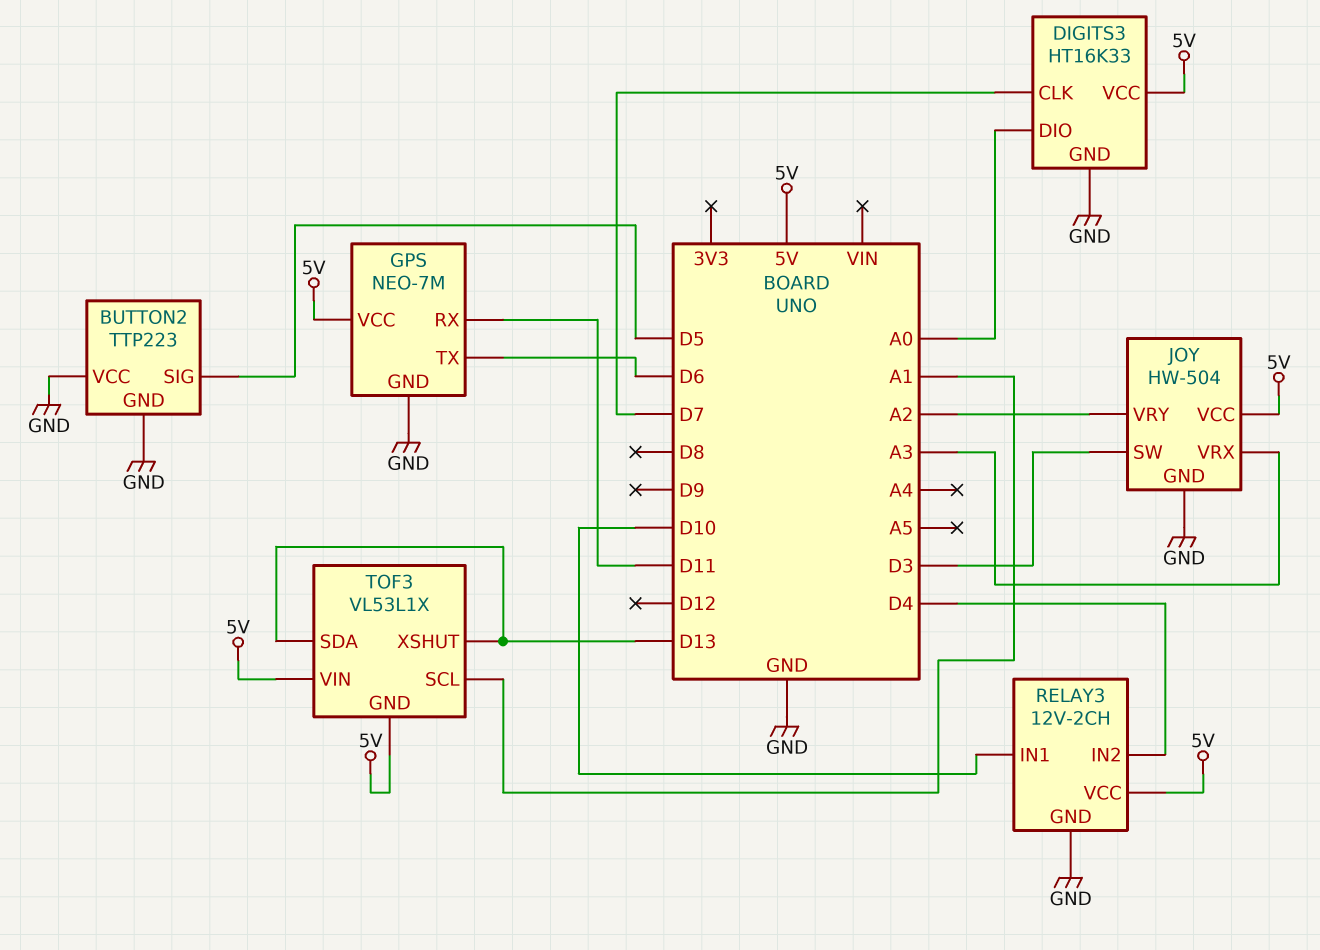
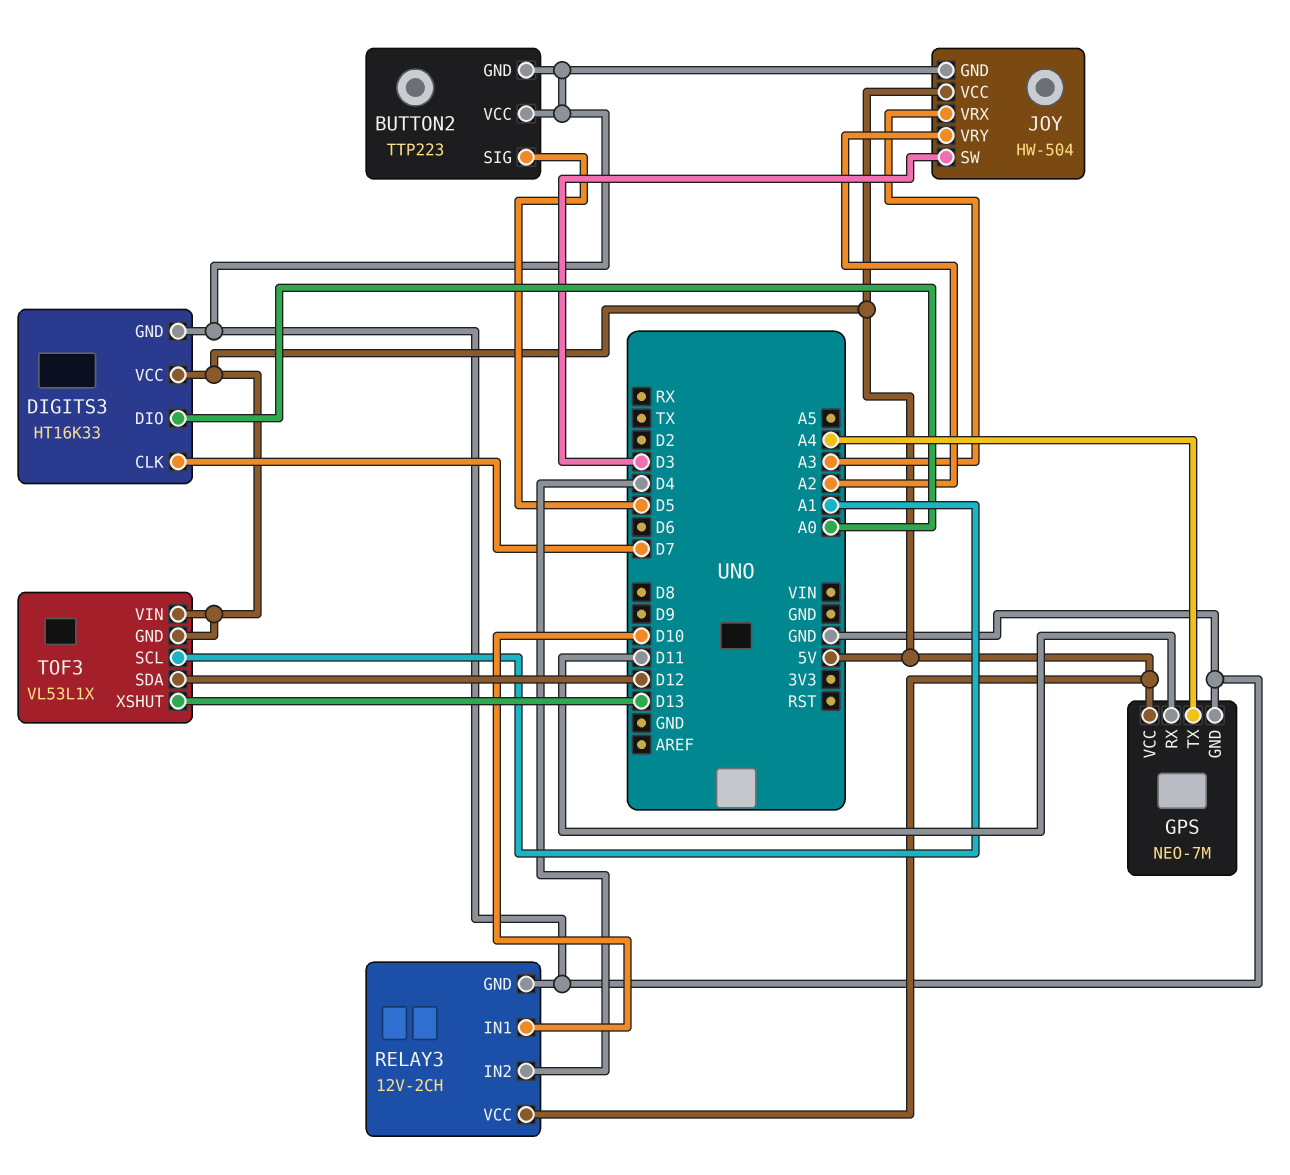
GPS pin TX: D6 -> A4
TOF3 pin SDA: D13 -> D12

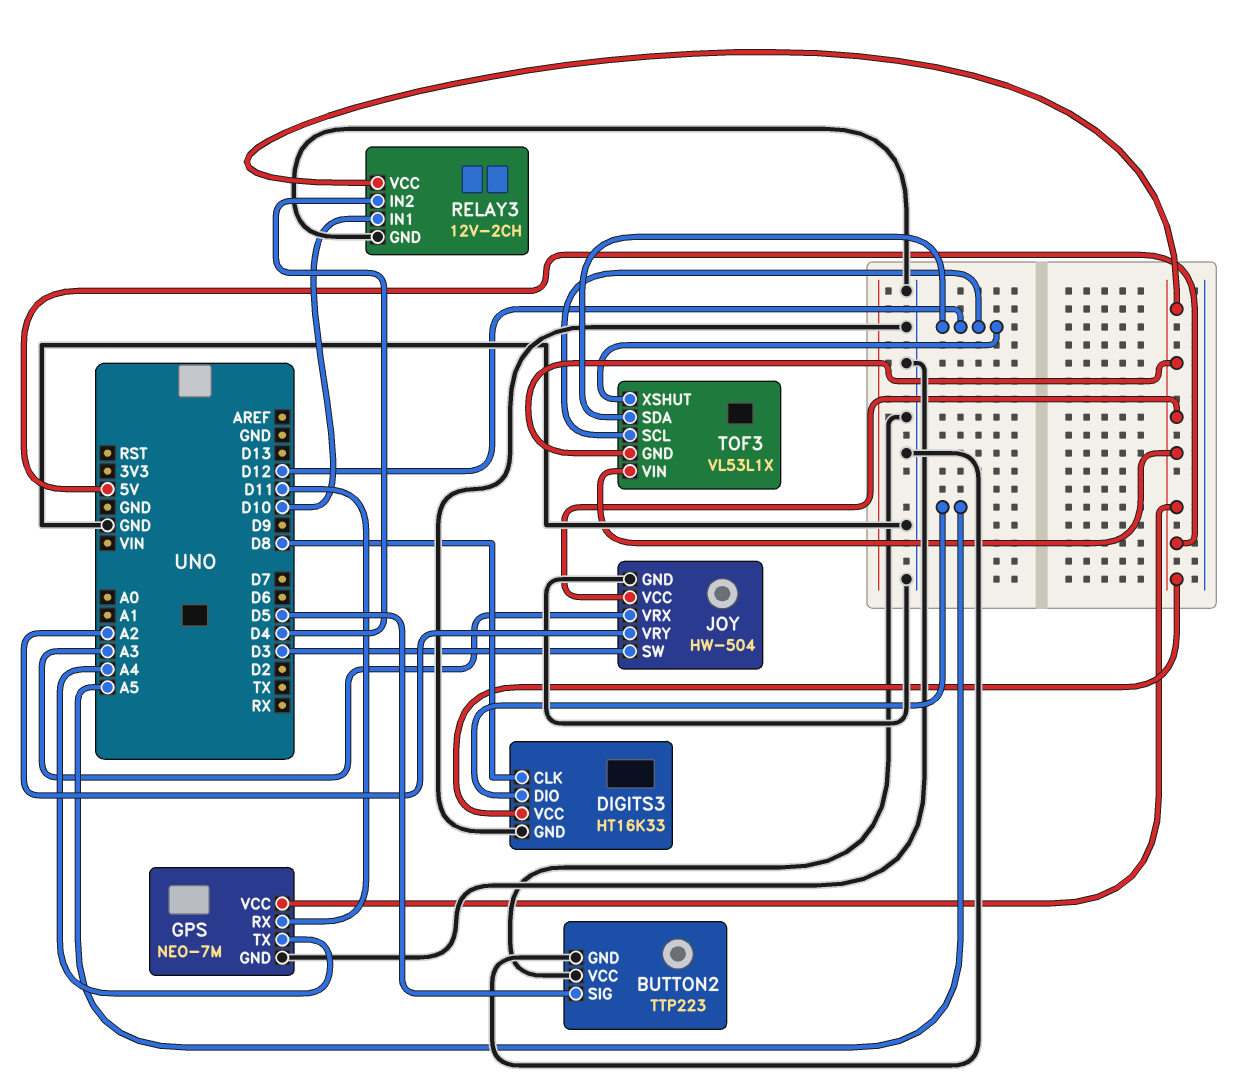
DIGITS3 pin CLK: D7 -> D8
DIGITS3 pin DIO: A0 -> A5
TOF3 pin SCL: A1 -> D12
TOF3 pin XSHUT: D13 -> D12

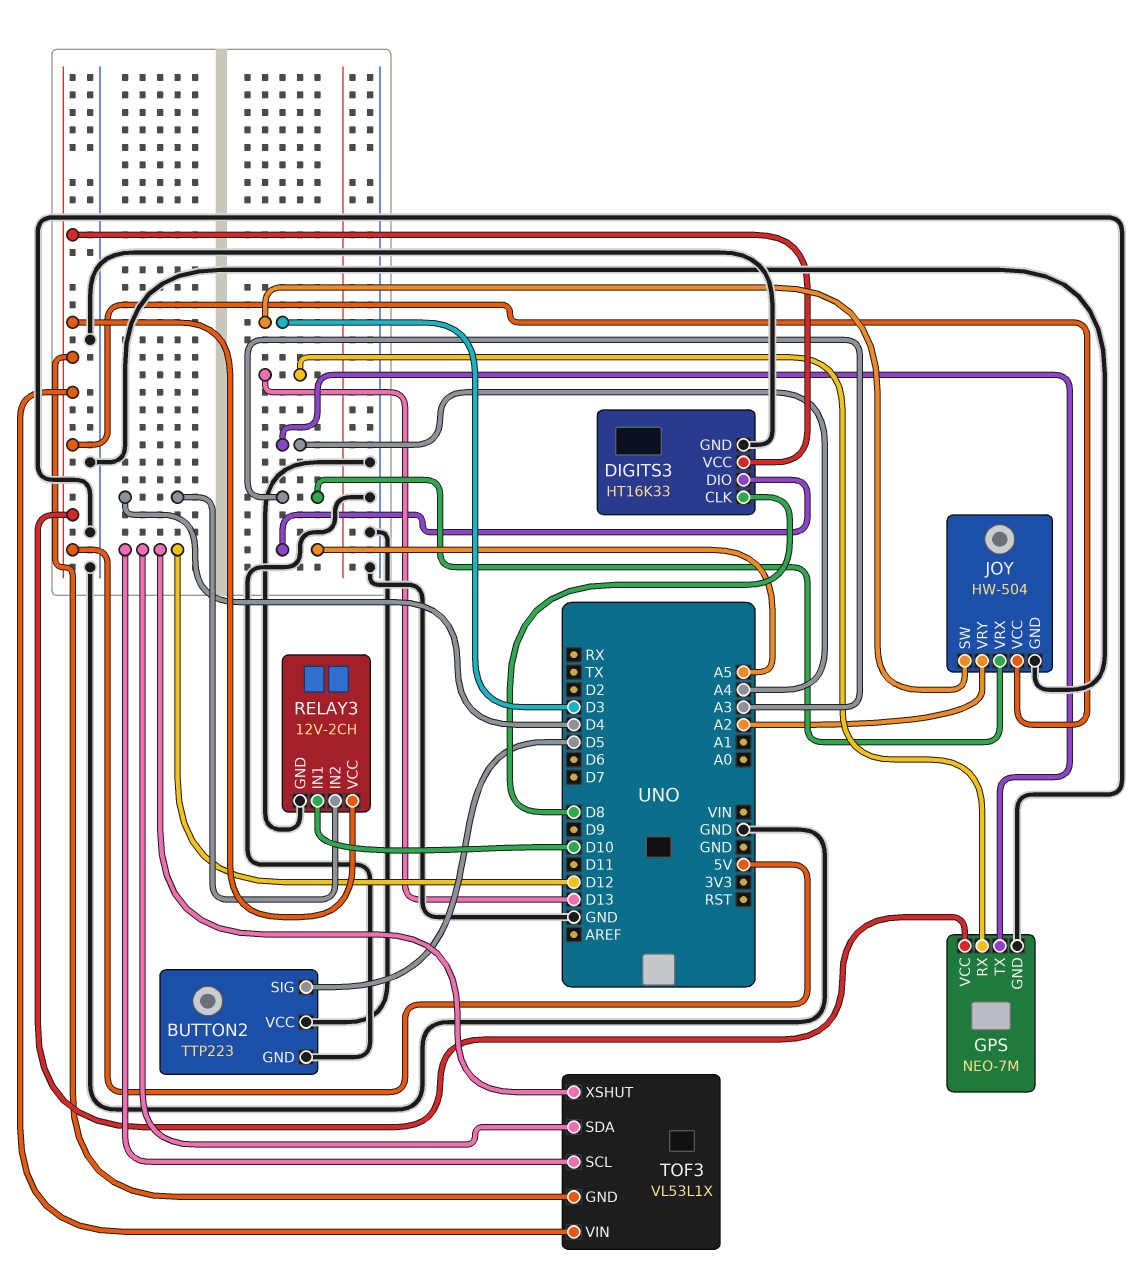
GPS pin RX: D11 -> D13

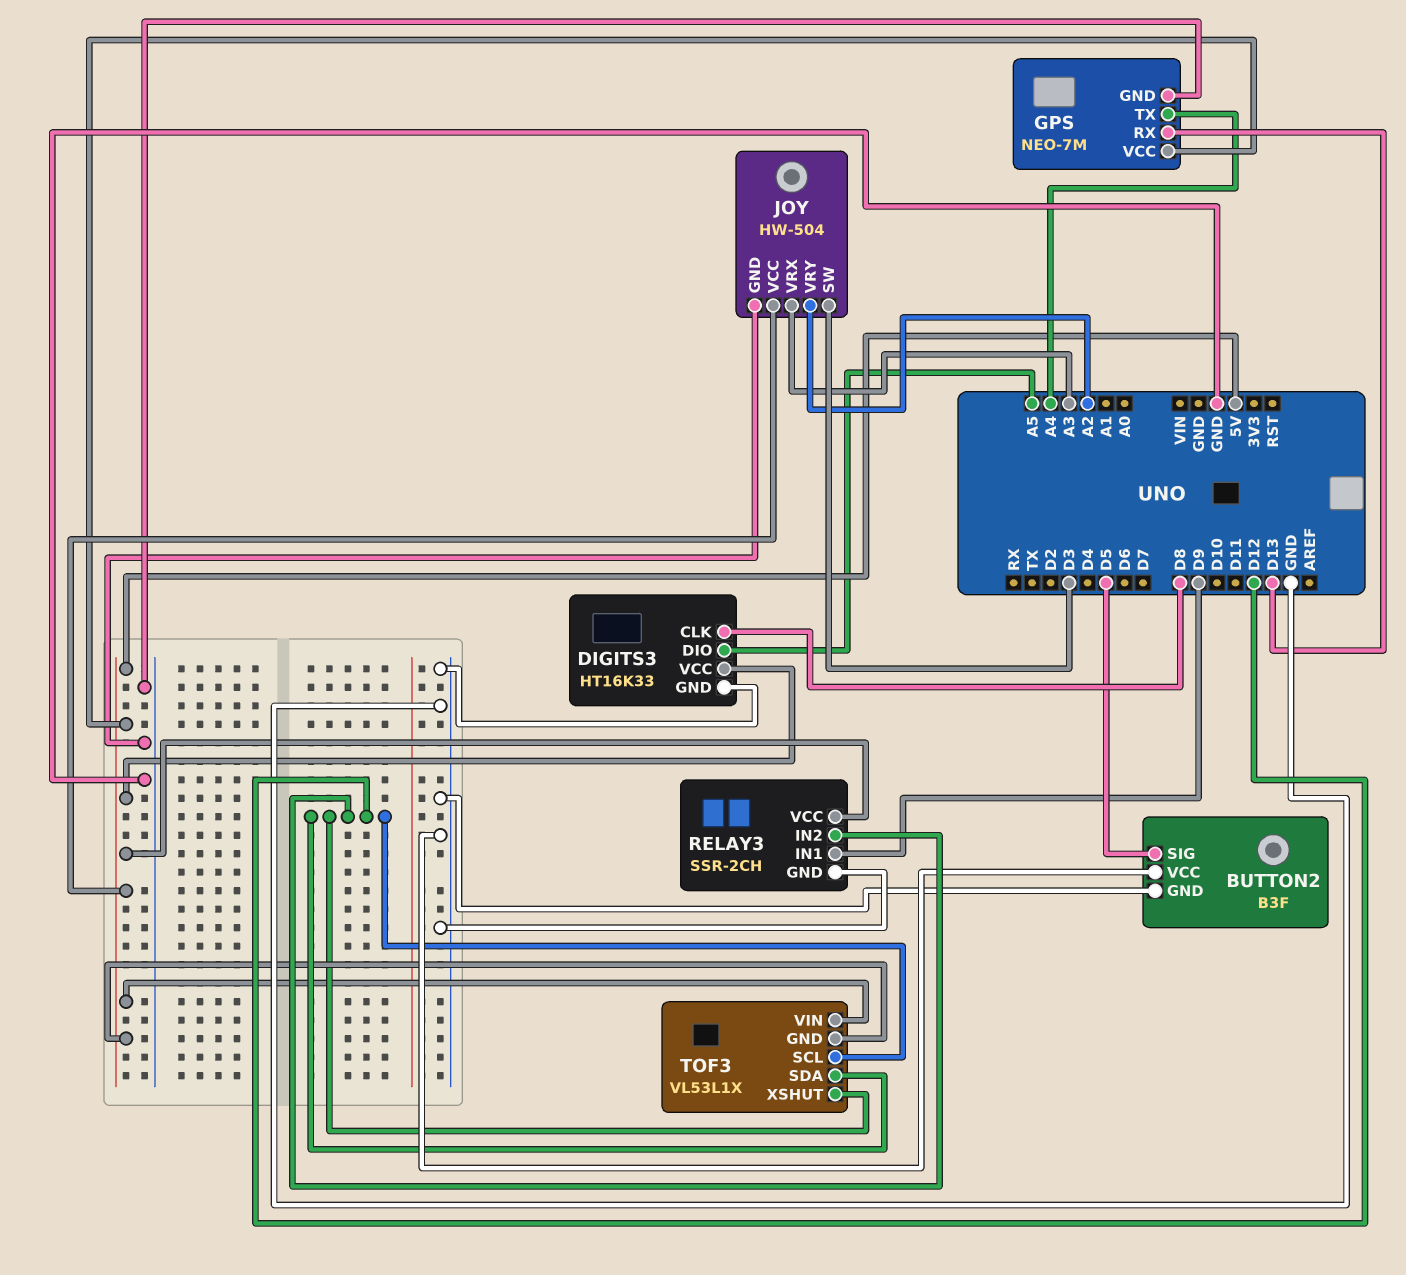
BUTTON2: TTP223 -> B3F
RELAY3: 12V-2CH -> SSR-2CH
RELAY3 pin IN1: D10 -> D9
RELAY3 pin IN2: D4 -> D12

